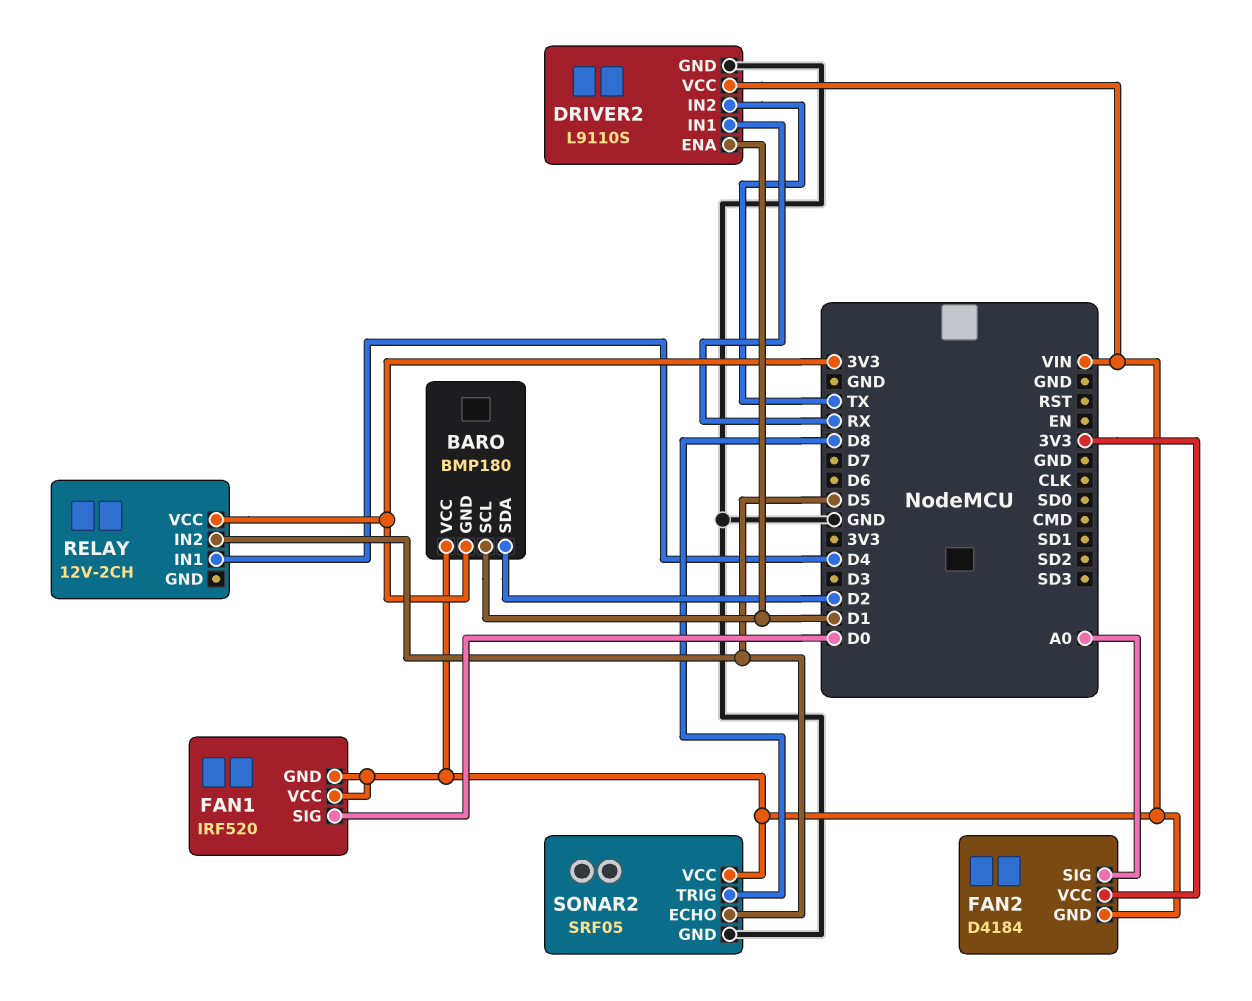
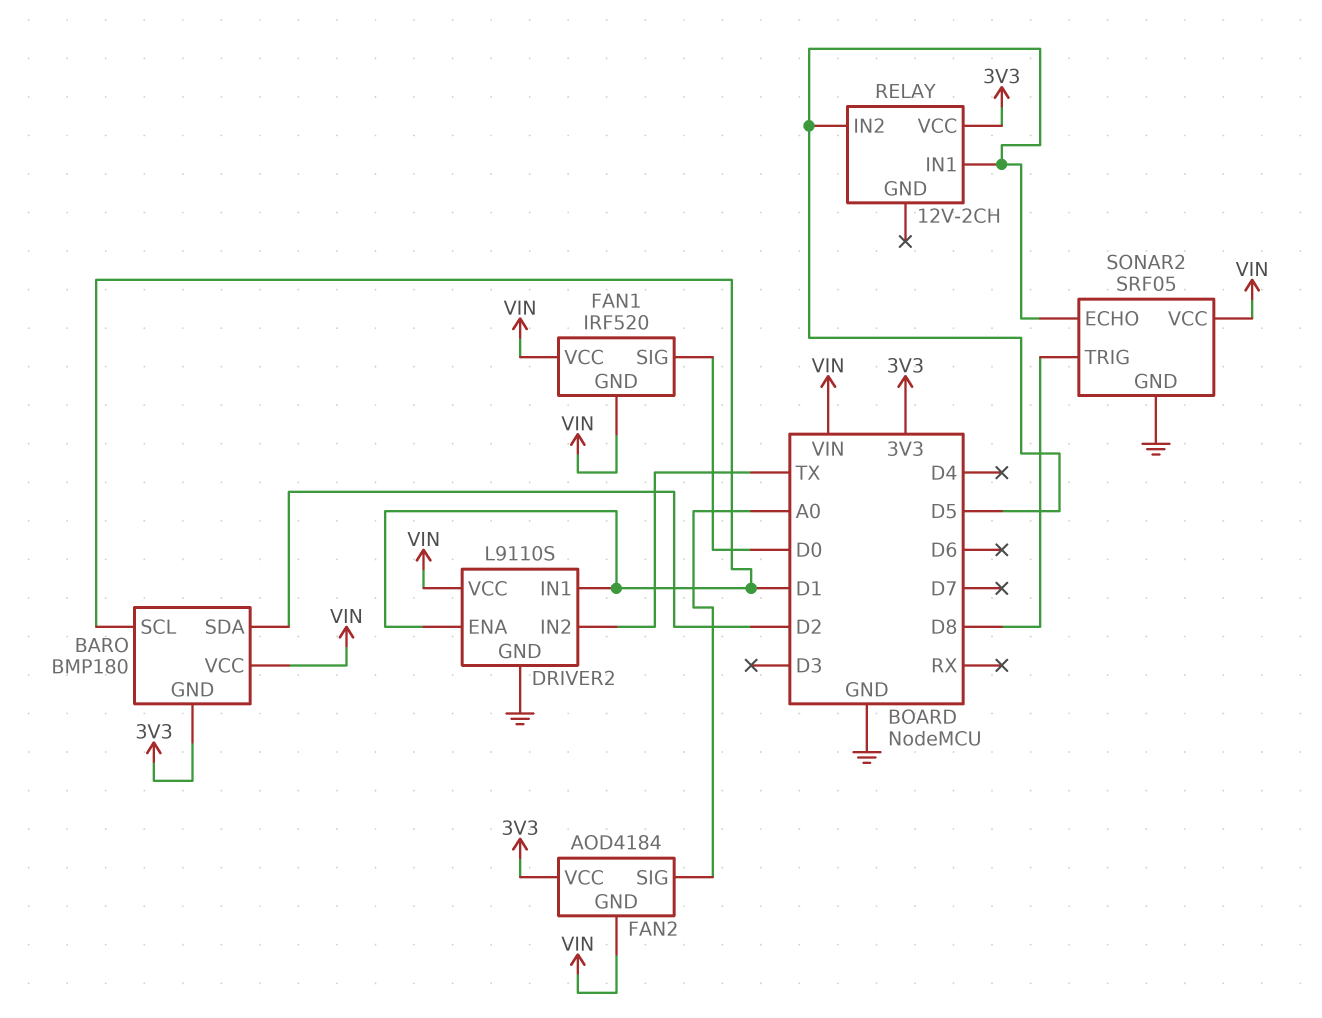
DRIVER2 pin IN1: RX -> D1
FAN2: D4184 -> AOD4184
RELAY pin IN1: D4 -> D5

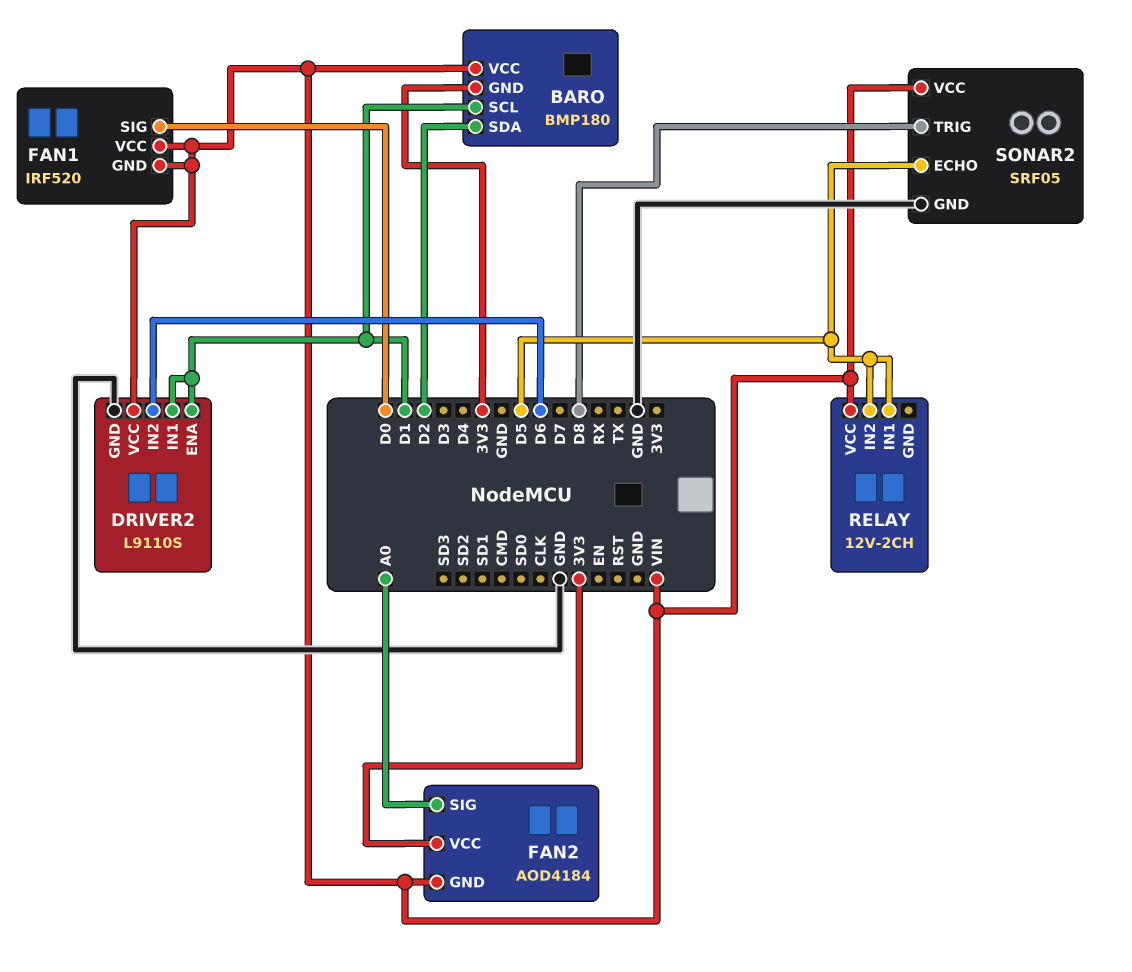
DRIVER2 pin IN2: TX -> D6
RELAY pin VCC: 3V3 -> VIN

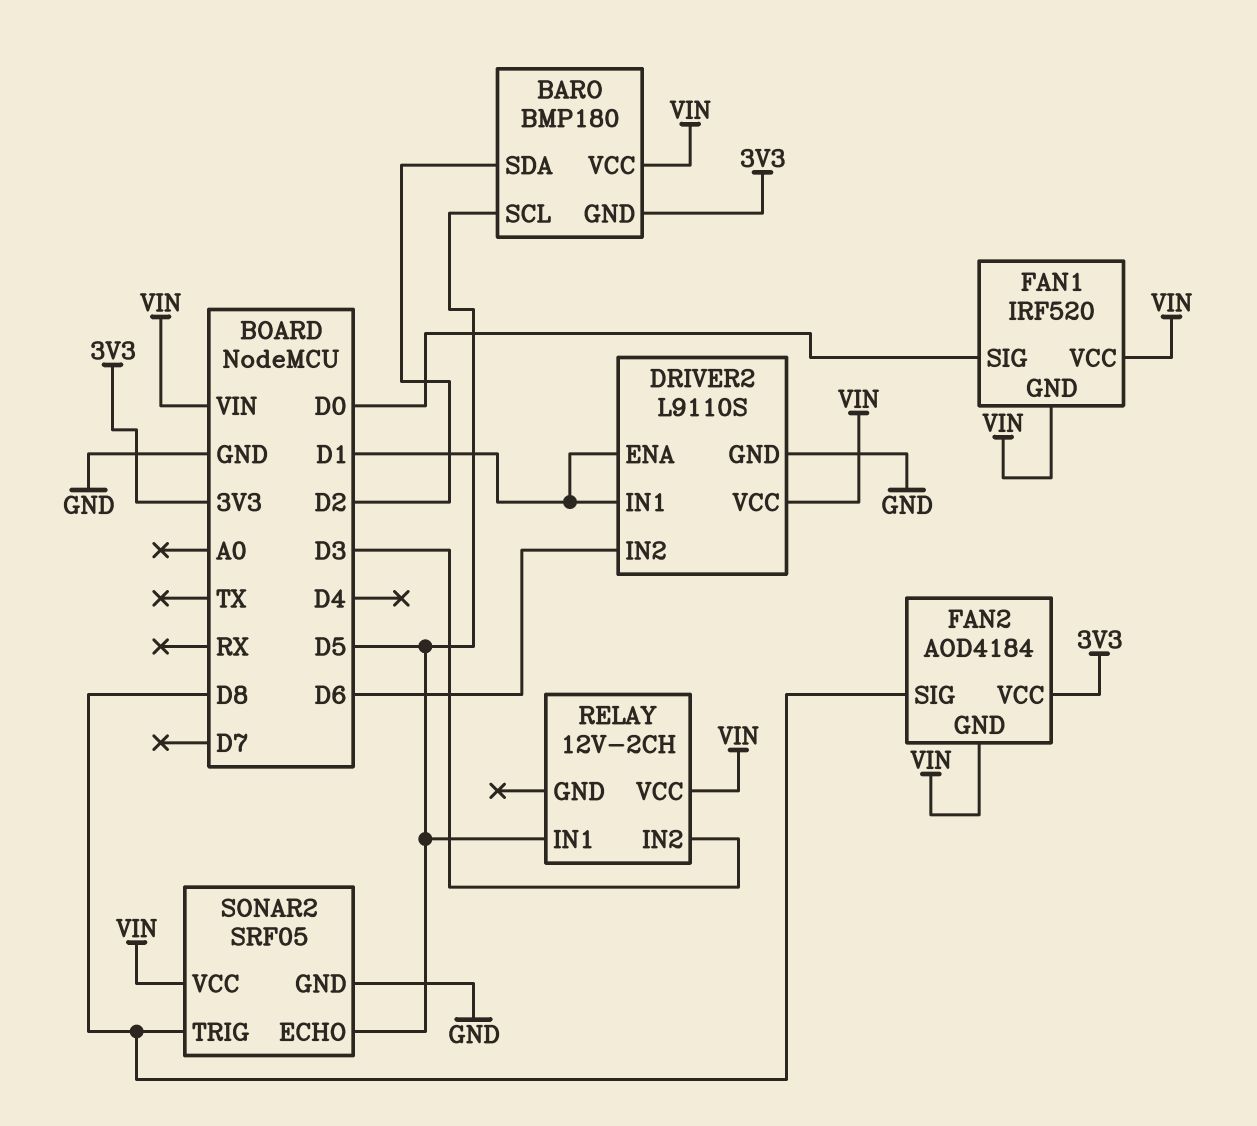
BARO pin SCL: D1 -> D5
FAN2 pin SIG: A0 -> D8
RELAY pin IN2: D5 -> D3

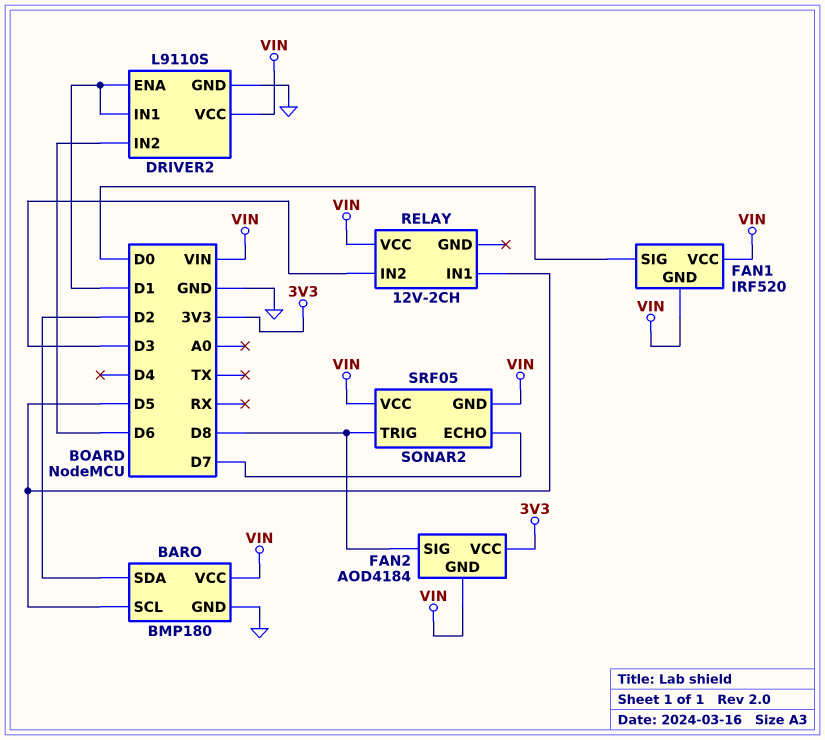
BARO pin GND: 3V3 -> GND
SONAR2 pin ECHO: D5 -> D7
SONAR2 pin GND: GND -> VIN

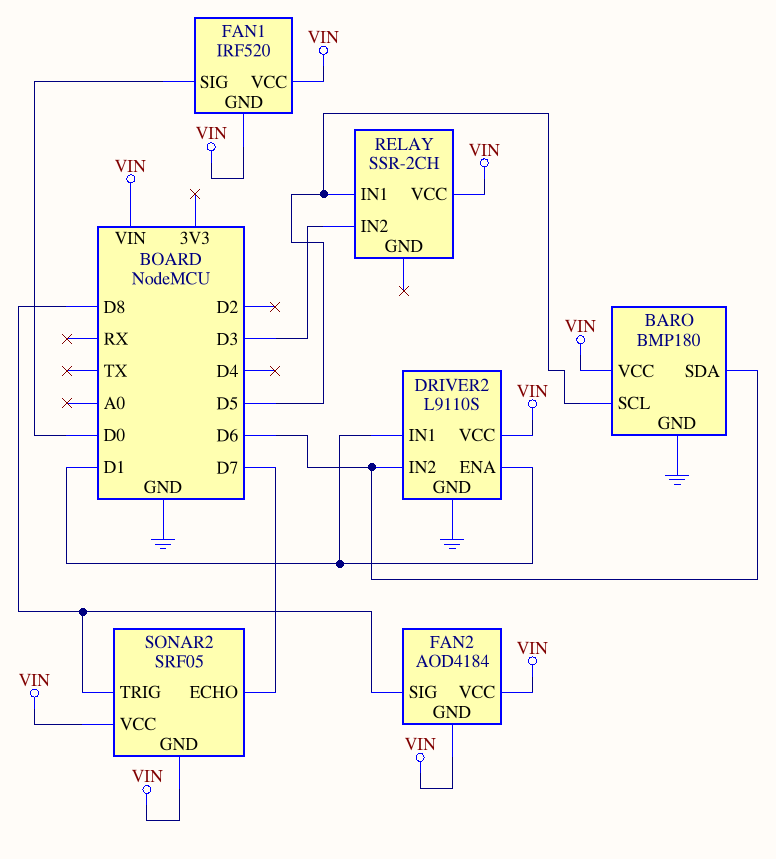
BARO pin SDA: D2 -> D6
FAN2 pin VCC: 3V3 -> VIN
RELAY: 12V-2CH -> SSR-2CH

